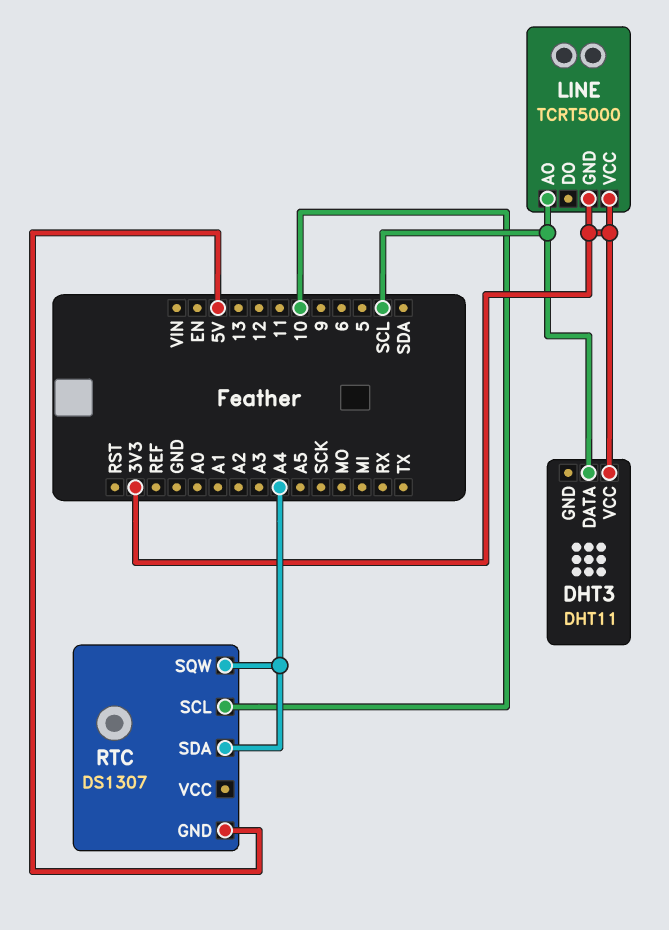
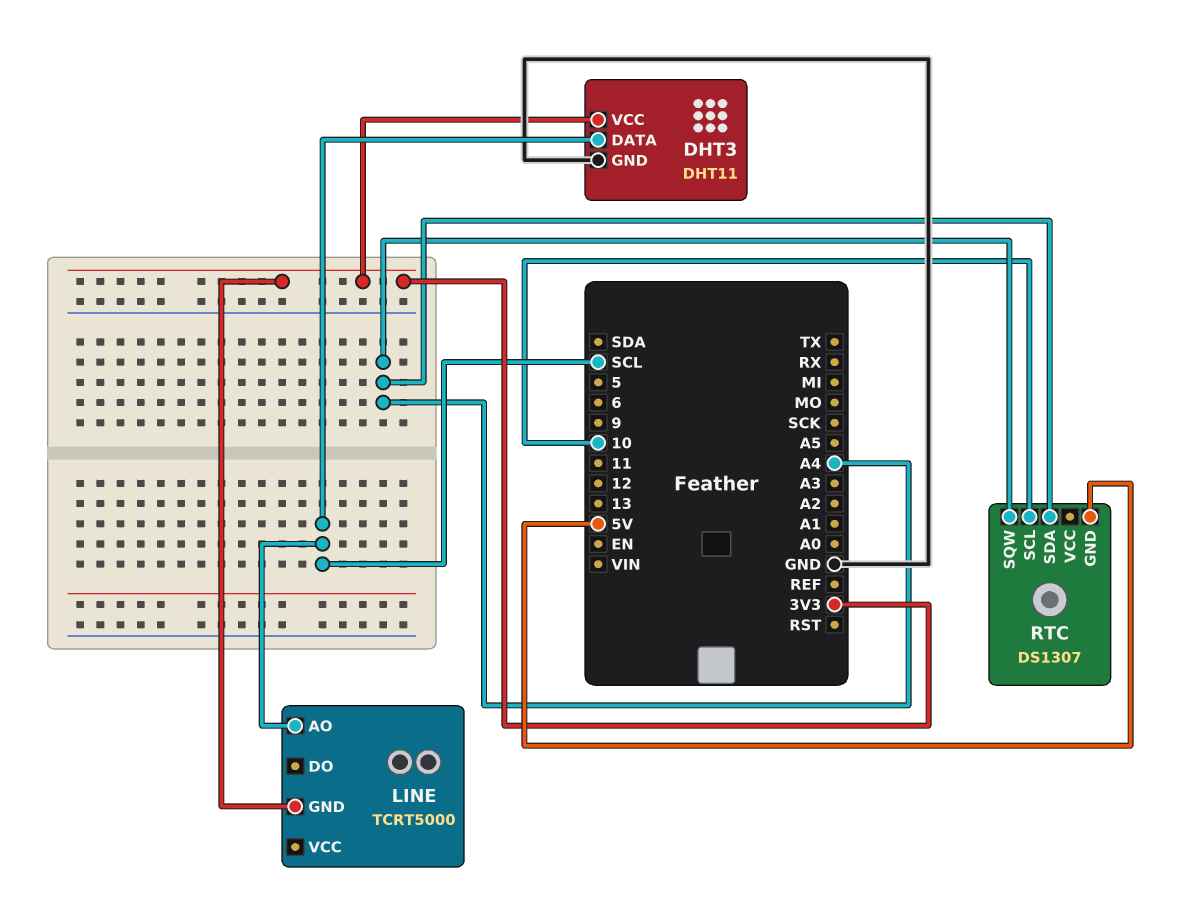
DHT3 pin GND: none -> GND
LINE pin VCC: 3V3 -> none

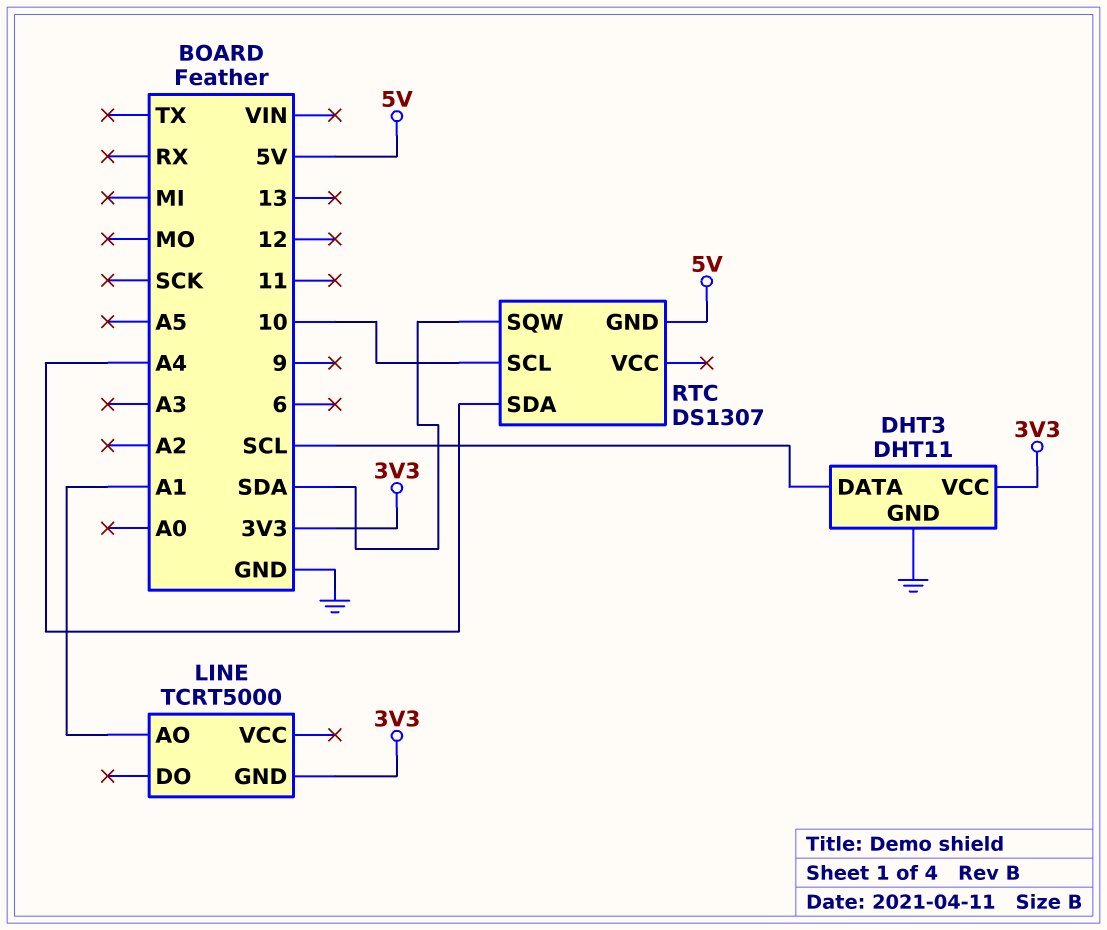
LINE pin AO: SCL -> A1
RTC pin SQW: A4 -> SDA

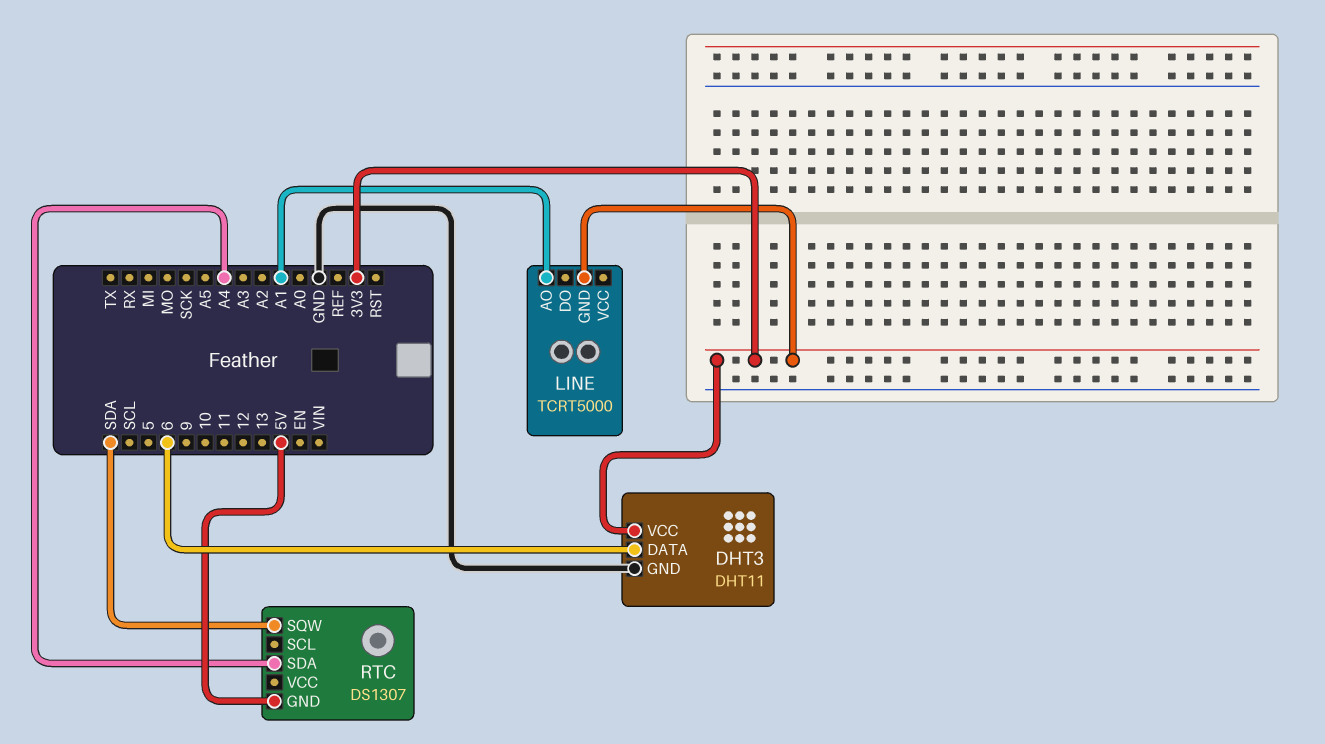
DHT3 pin DATA: SCL -> 6
RTC pin SCL: 10 -> none

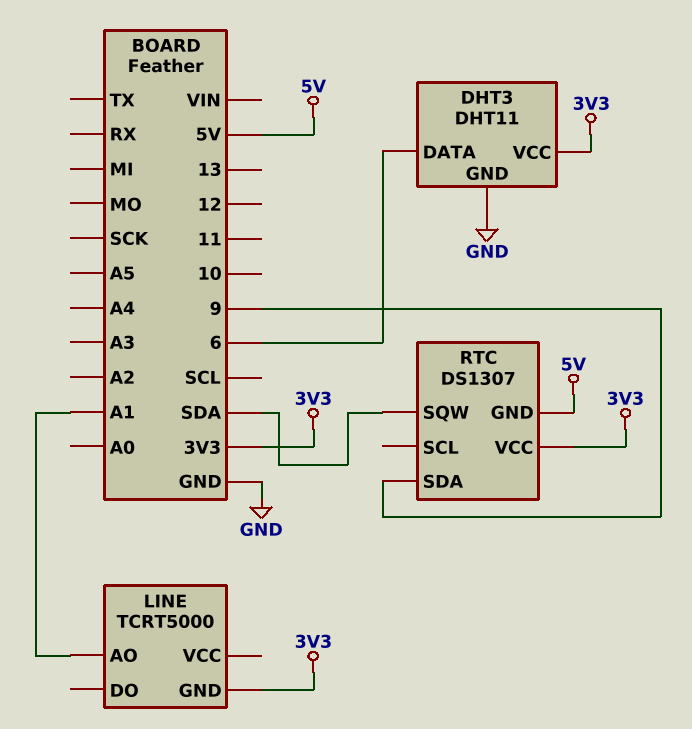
RTC pin SDA: A4 -> 9
RTC pin VCC: none -> 3V3

